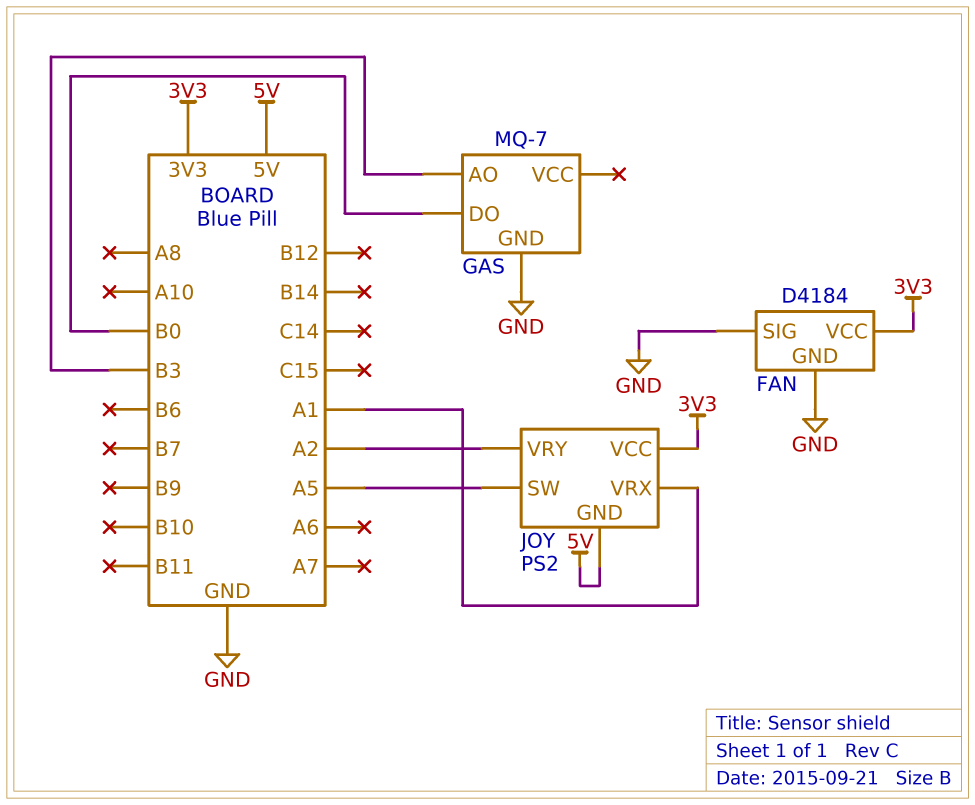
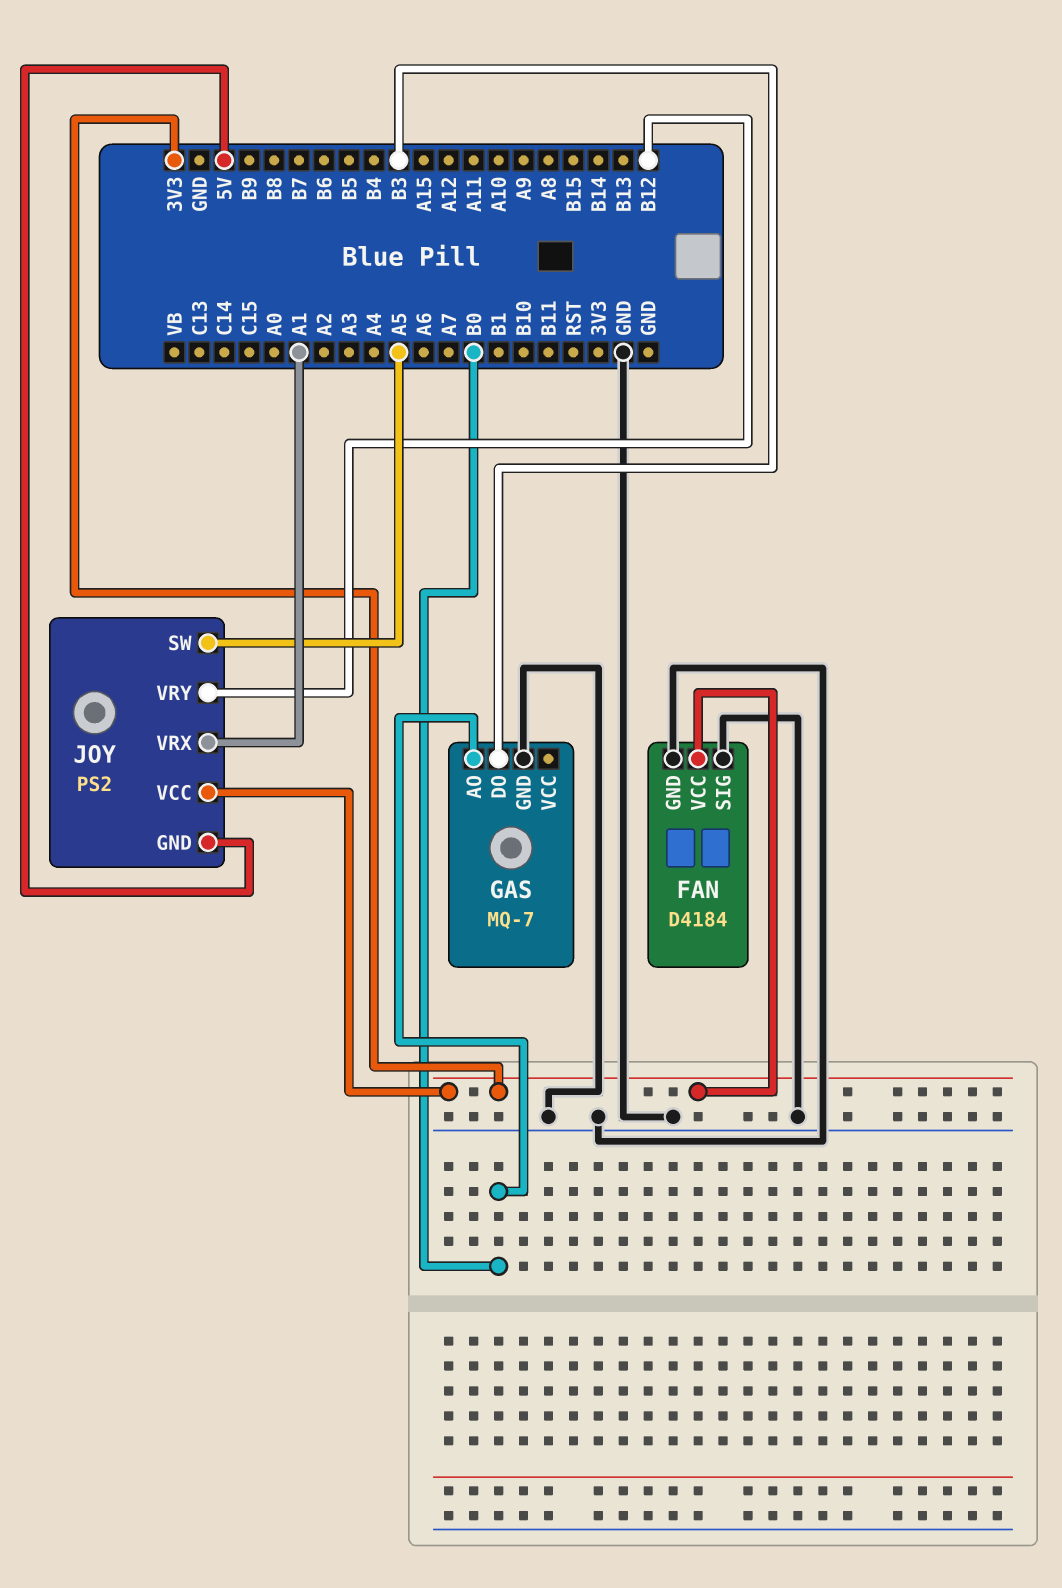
GAS pin AO: B3 -> B0
GAS pin DO: B0 -> B3
JOY pin VRY: A2 -> B12

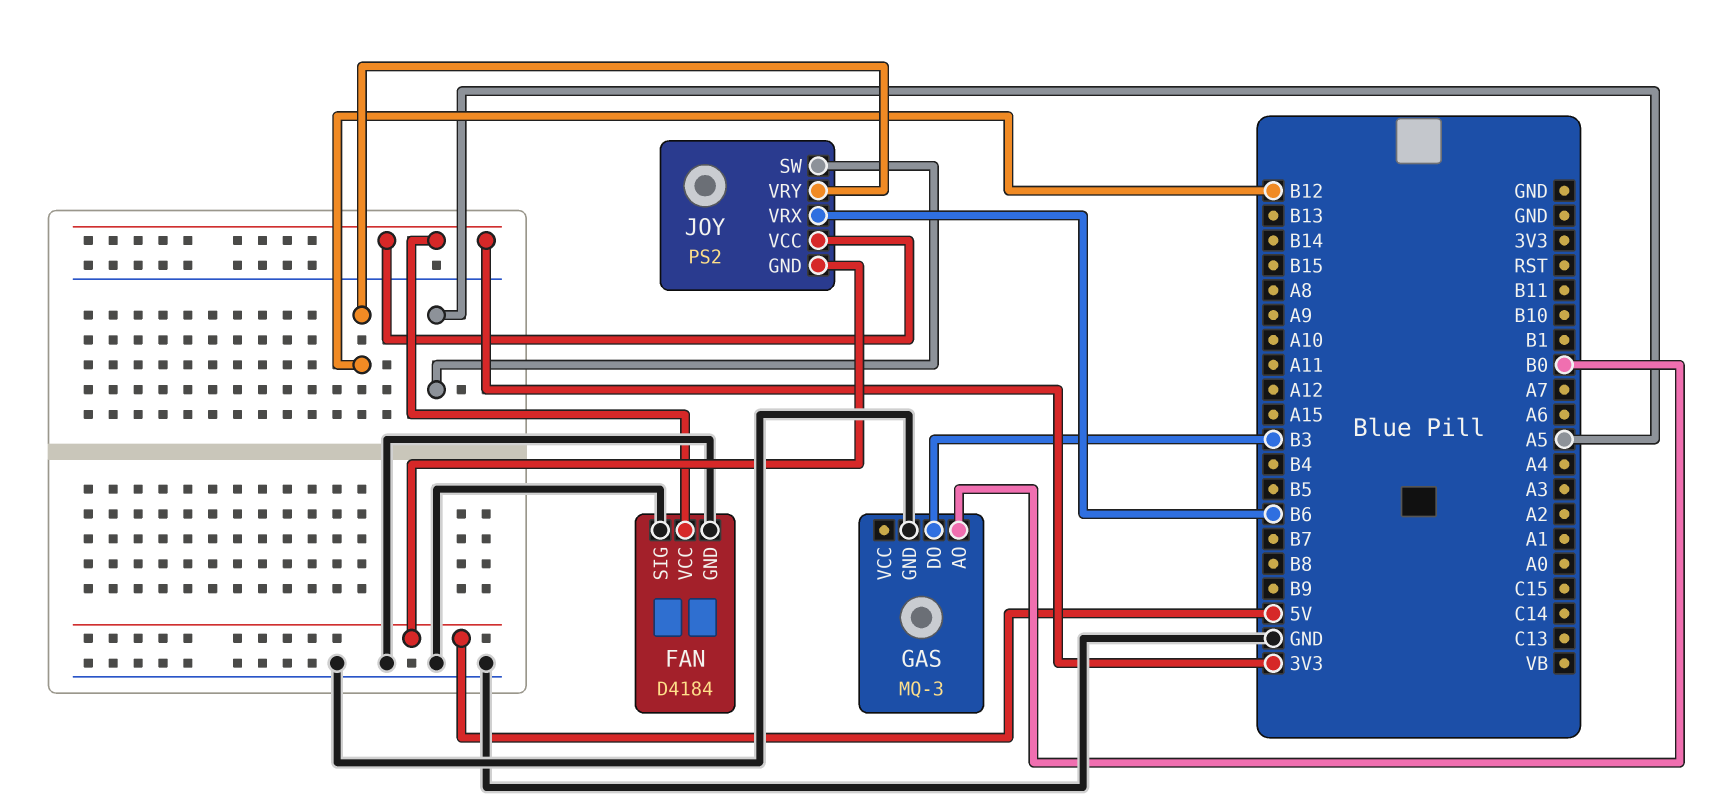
GAS: MQ-7 -> MQ-3
JOY pin VRX: A1 -> B6

